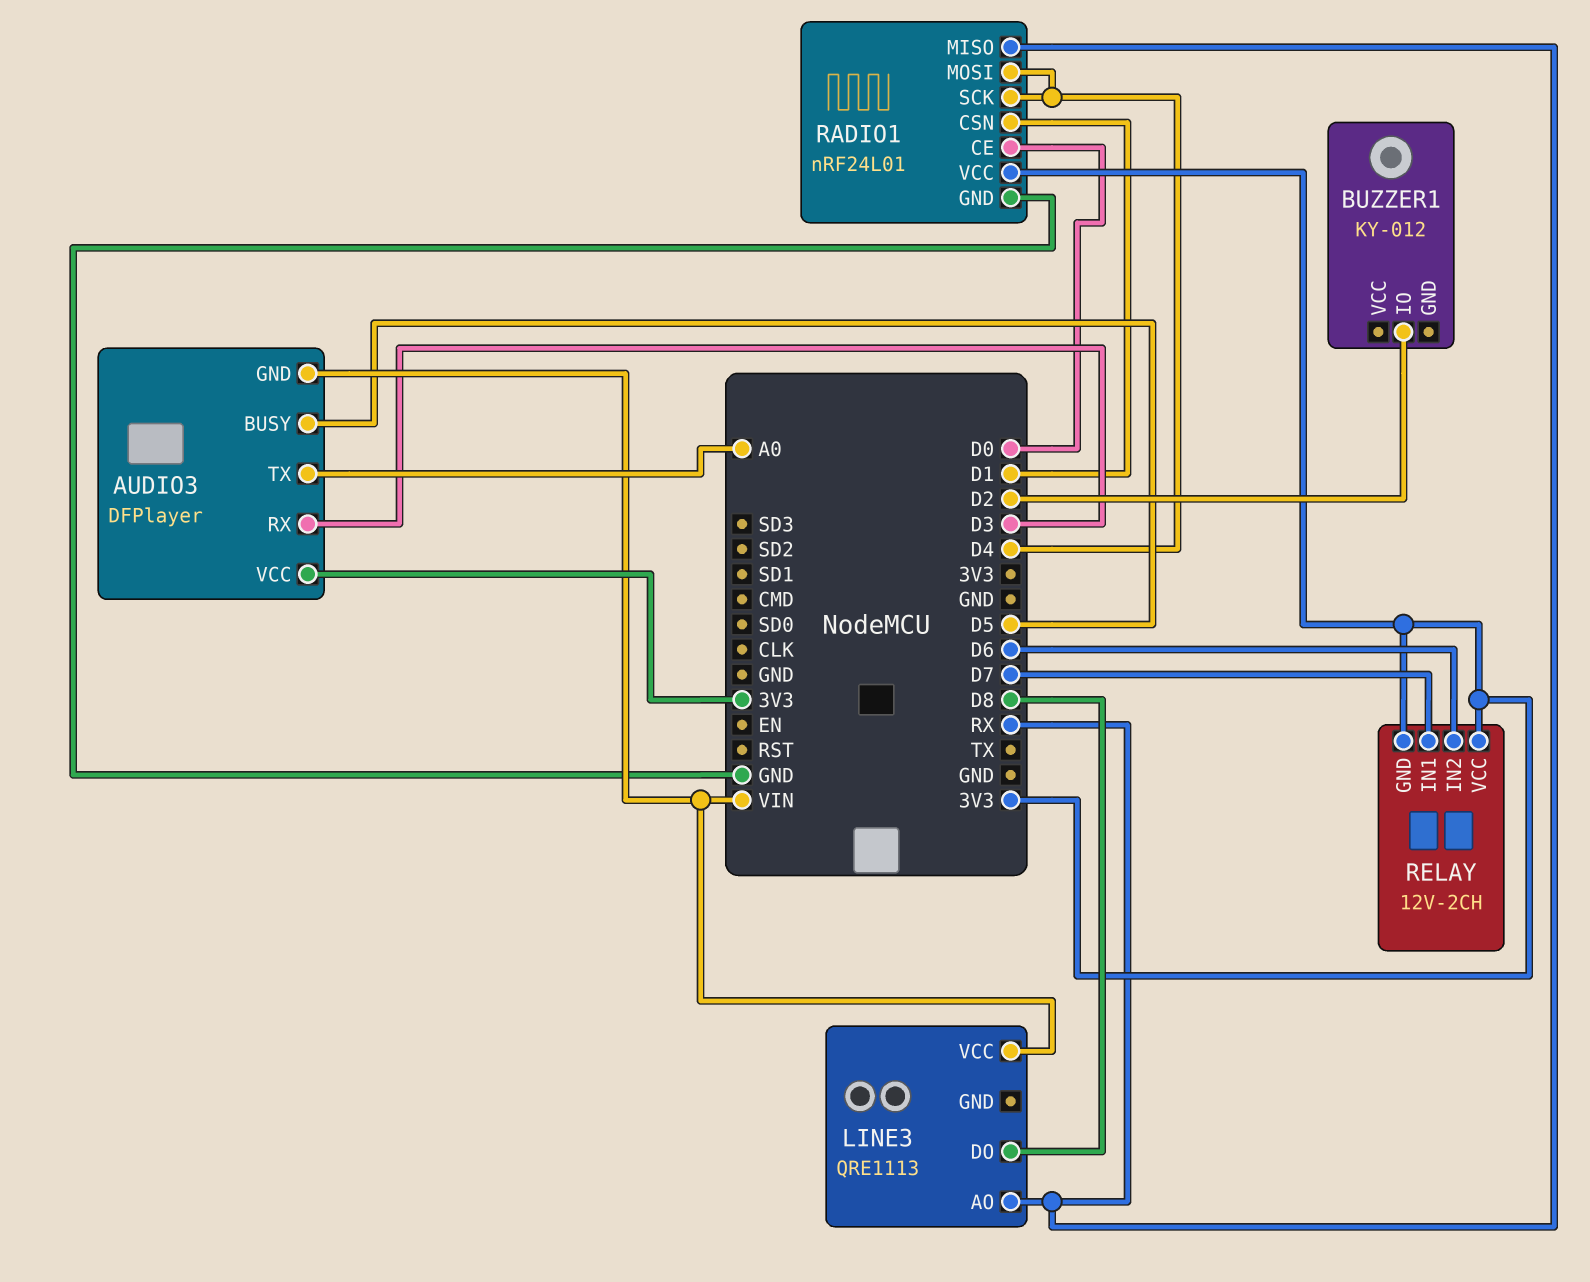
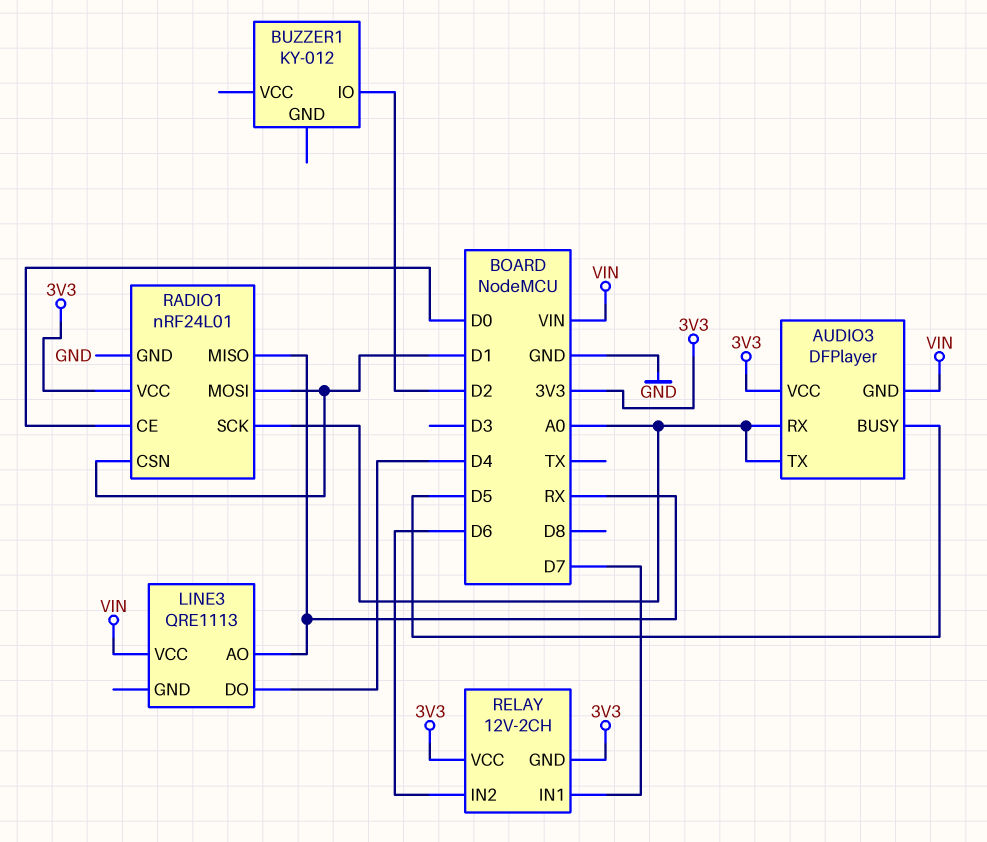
AUDIO3 pin RX: D3 -> A0
LINE3 pin DO: D8 -> D4
RADIO1 pin MOSI: D4 -> D1
RADIO1 pin SCK: D4 -> A0

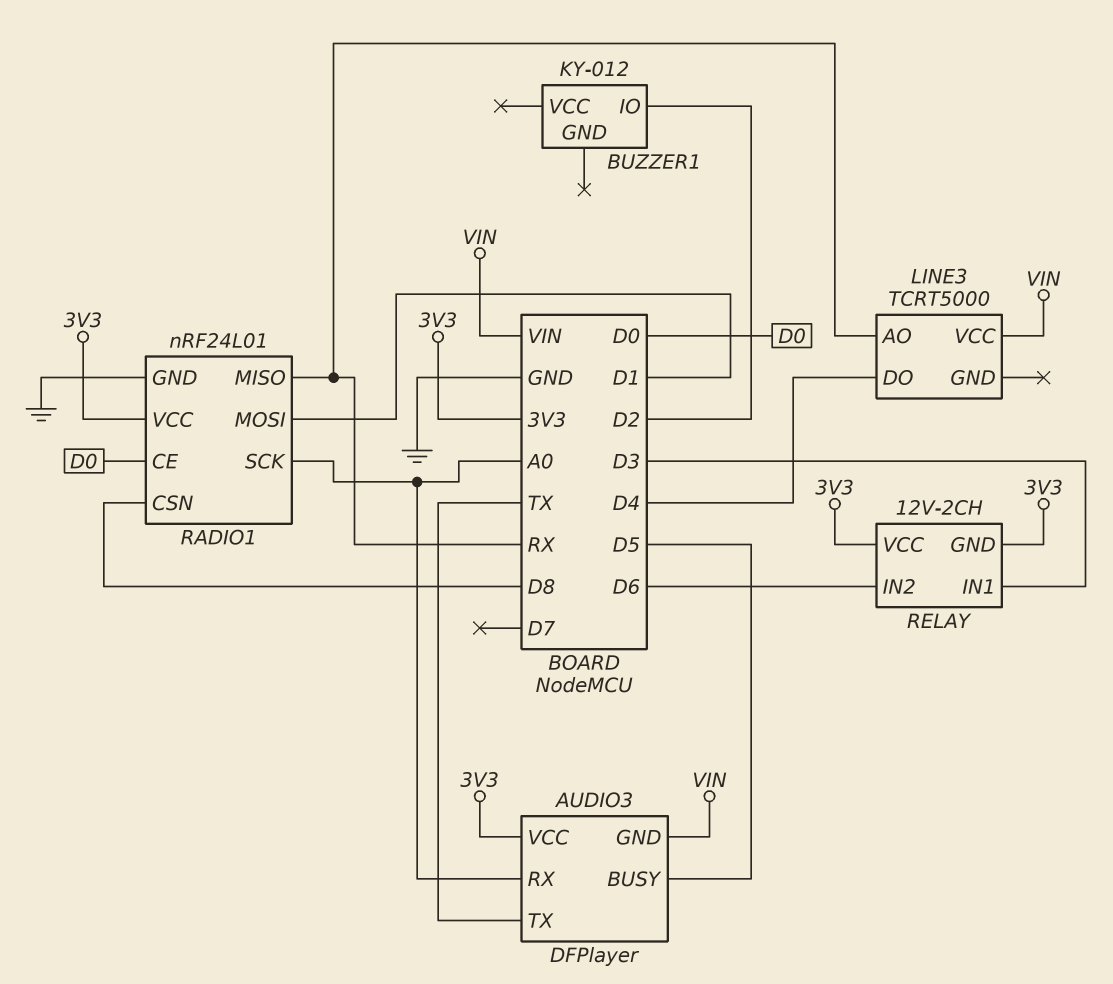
AUDIO3 pin TX: A0 -> TX
LINE3: QRE1113 -> TCRT5000
RADIO1 pin CSN: D1 -> D8
RELAY pin IN1: D7 -> D3

